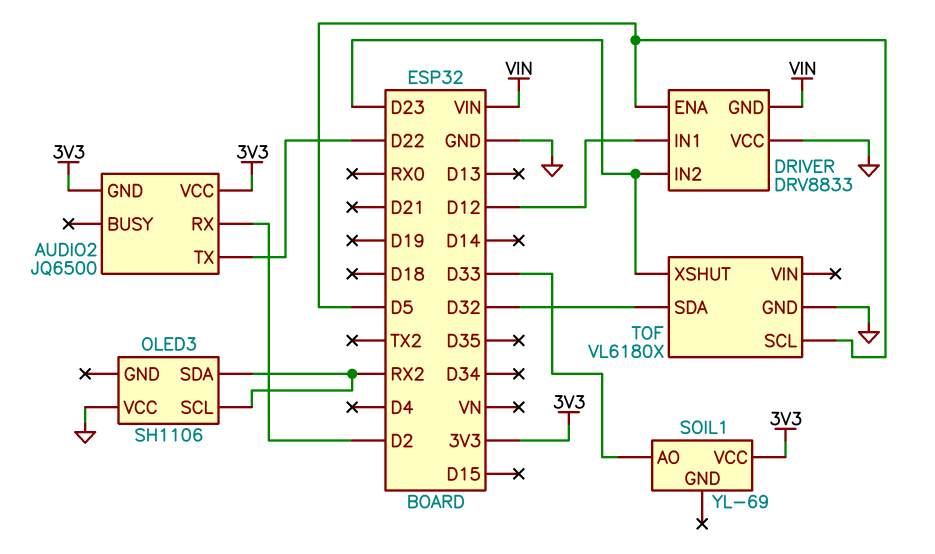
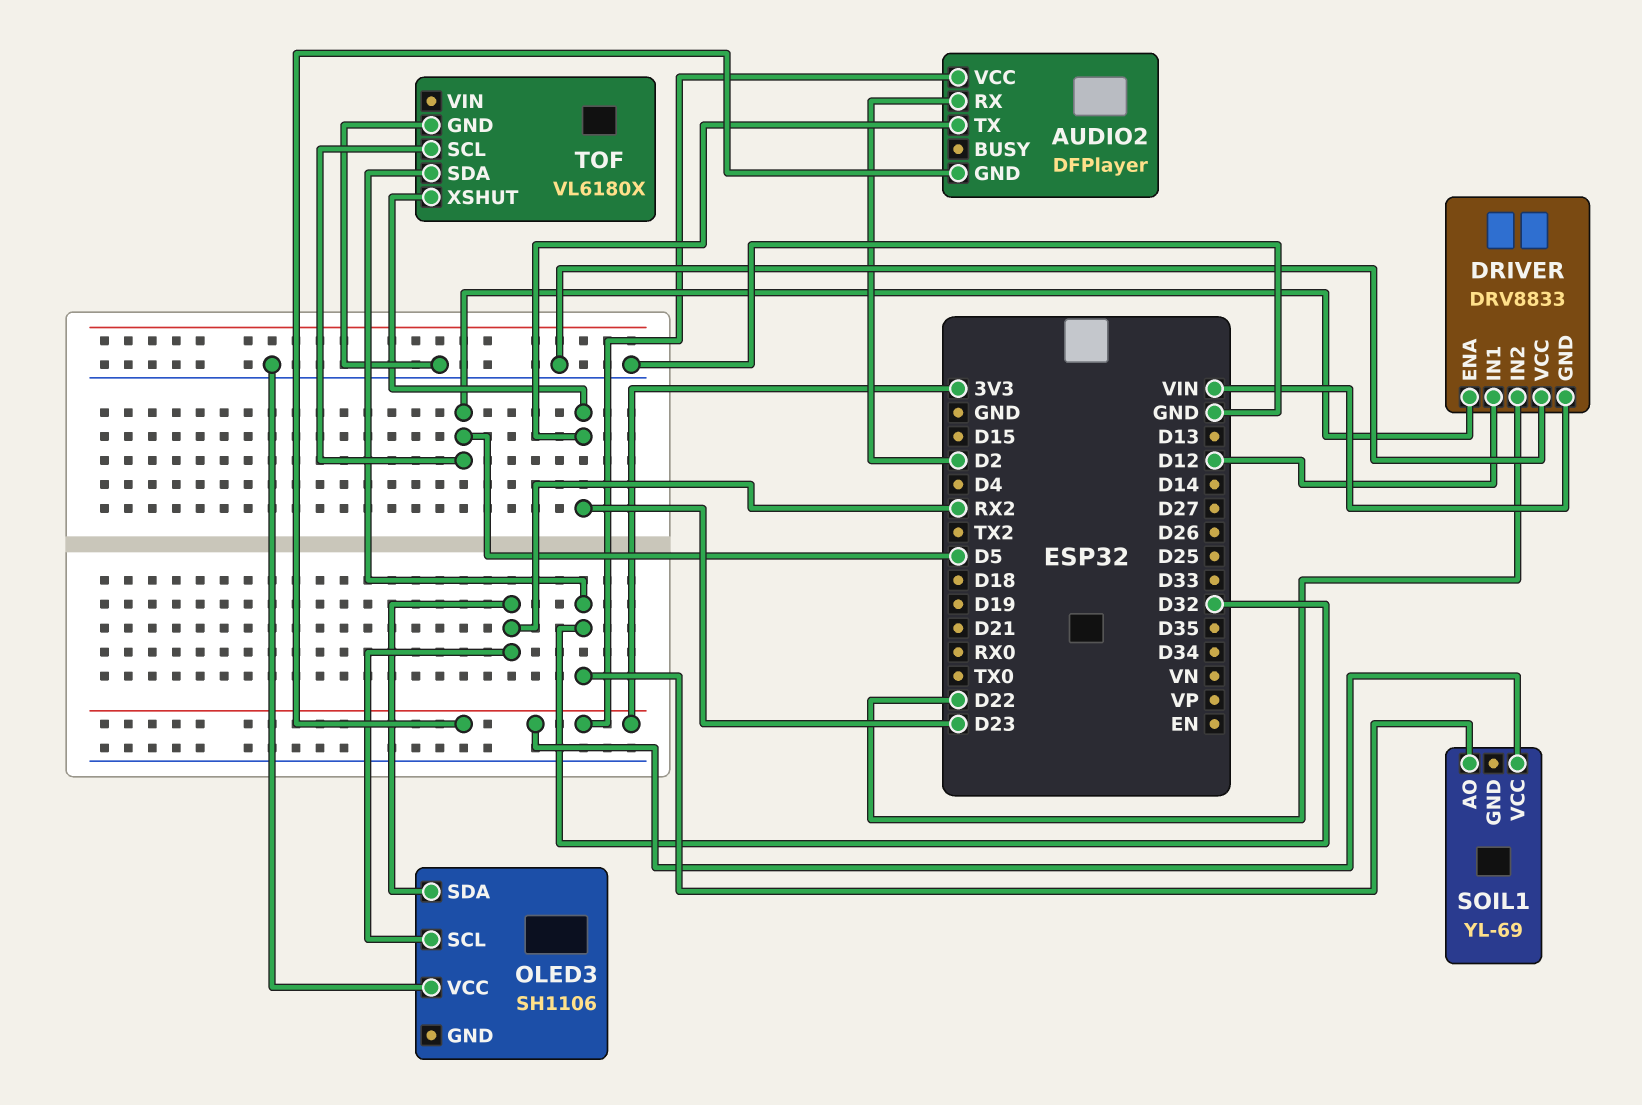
AUDIO2: JQ6500 -> DFPlayer
AUDIO2 pin TX: D22 -> D23
DRIVER pin IN2: D23 -> D22
SOIL1 pin AO: D33 -> D32

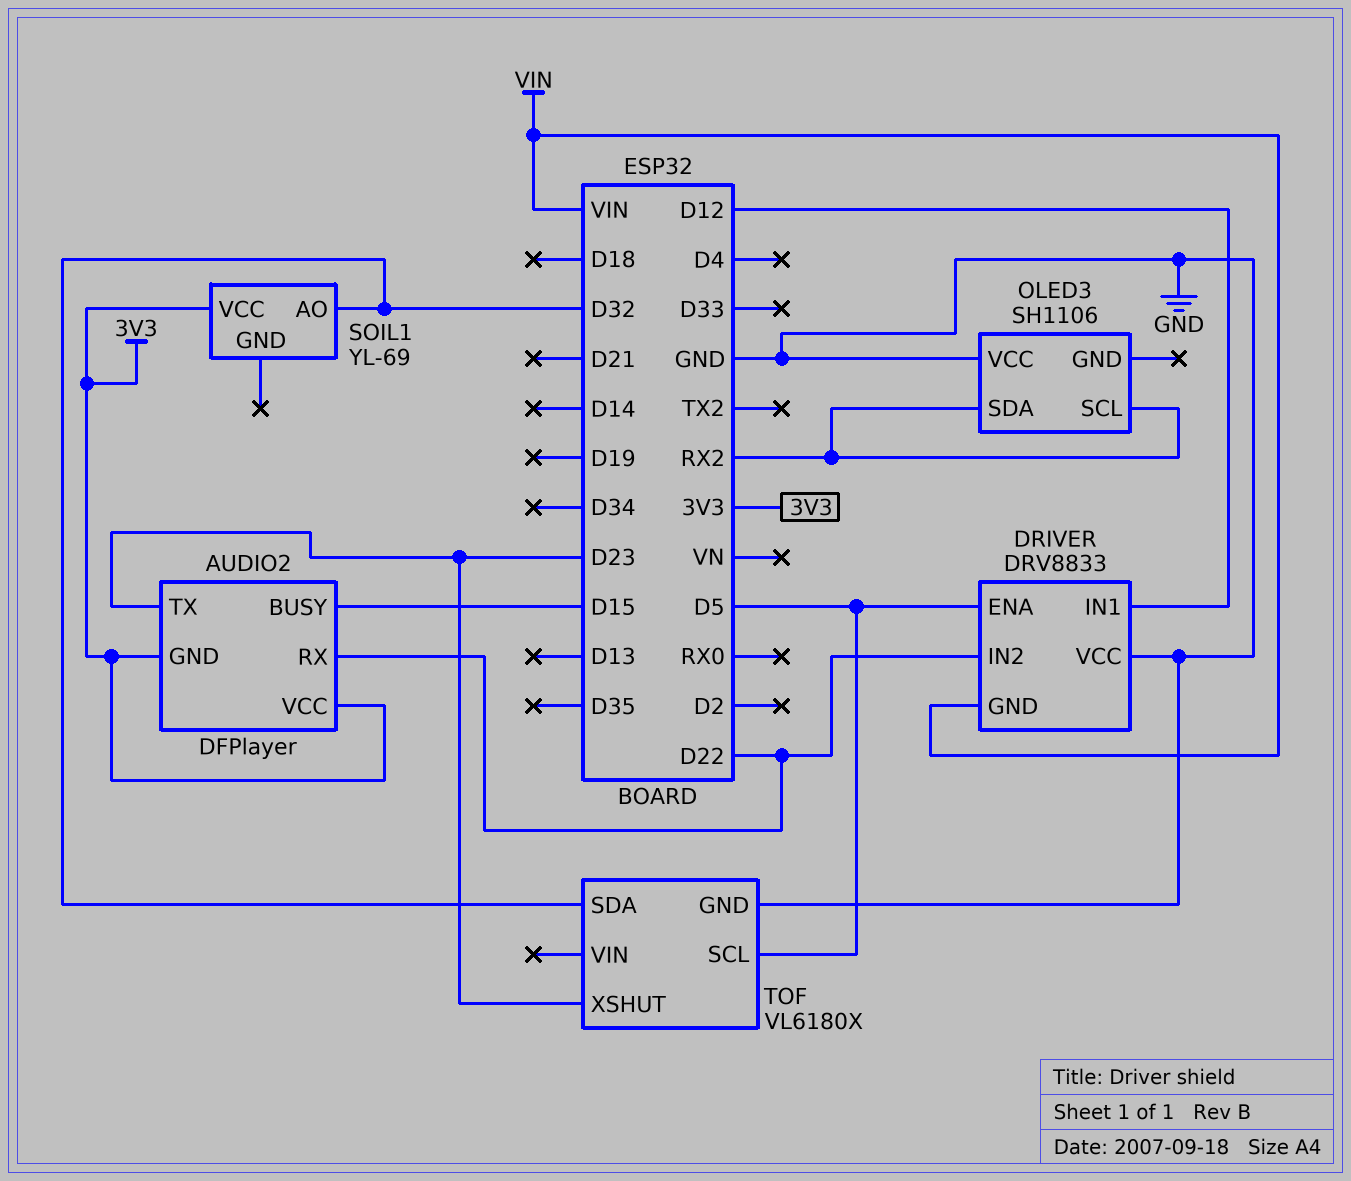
AUDIO2 pin BUSY: none -> D15
AUDIO2 pin RX: D2 -> D22

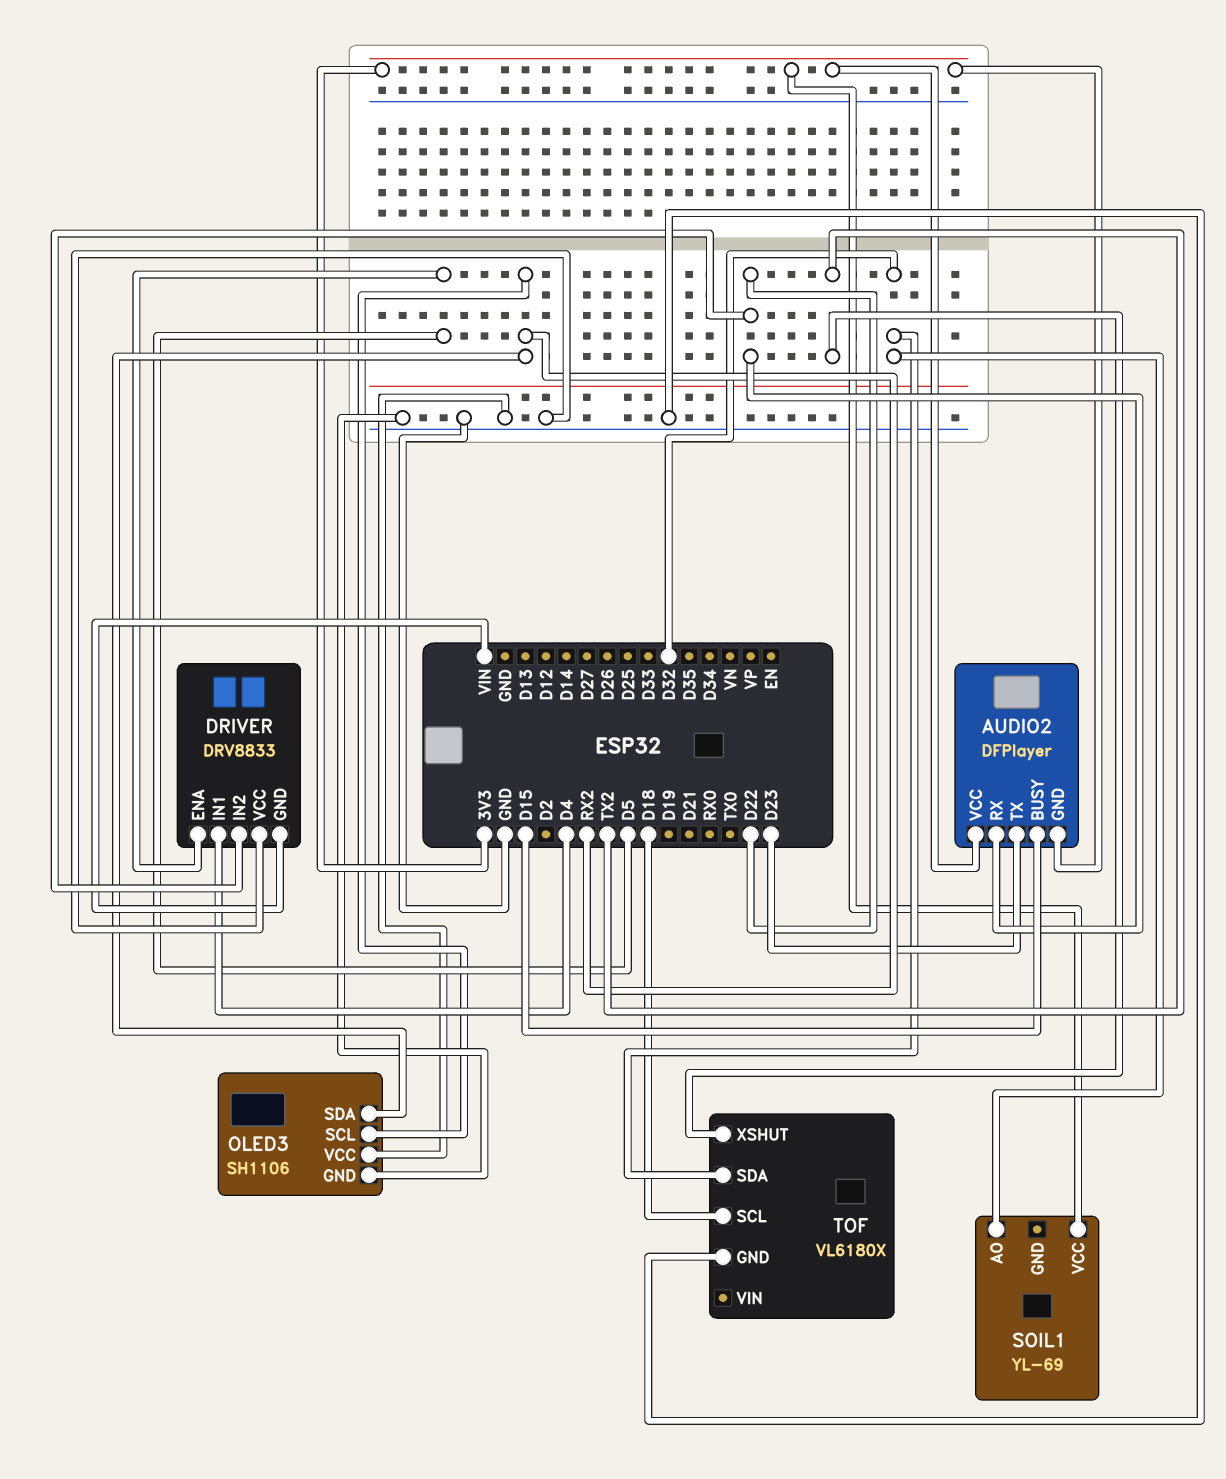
DRIVER pin IN1: D12 -> D4
OLED3 pin GND: none -> GND
TOF pin SCL: D5 -> D18
TOF pin XSHUT: D23 -> TX2

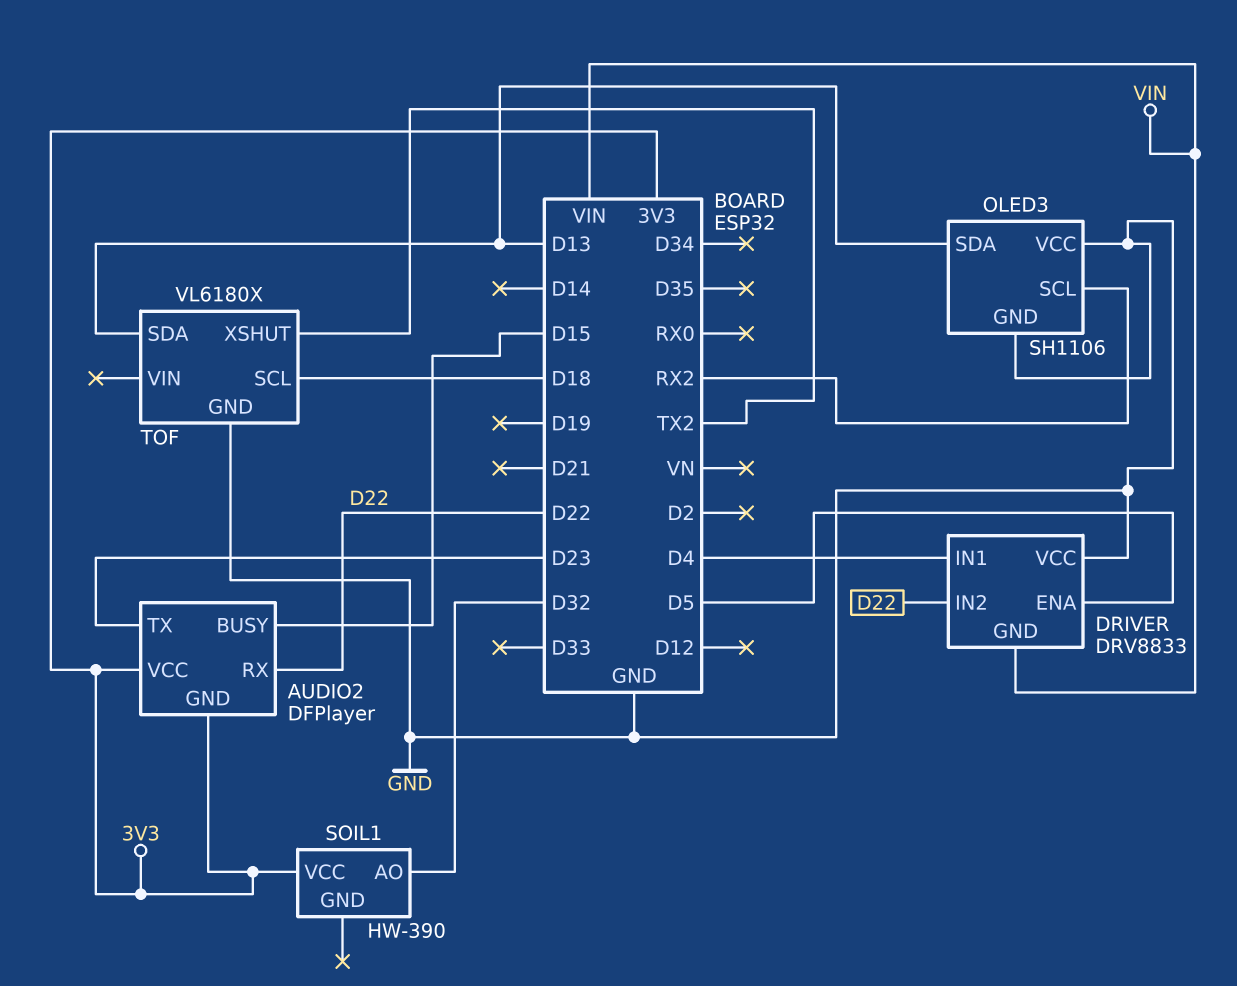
OLED3 pin SDA: RX2 -> D13
SOIL1: YL-69 -> HW-390
TOF pin SDA: D32 -> D13

